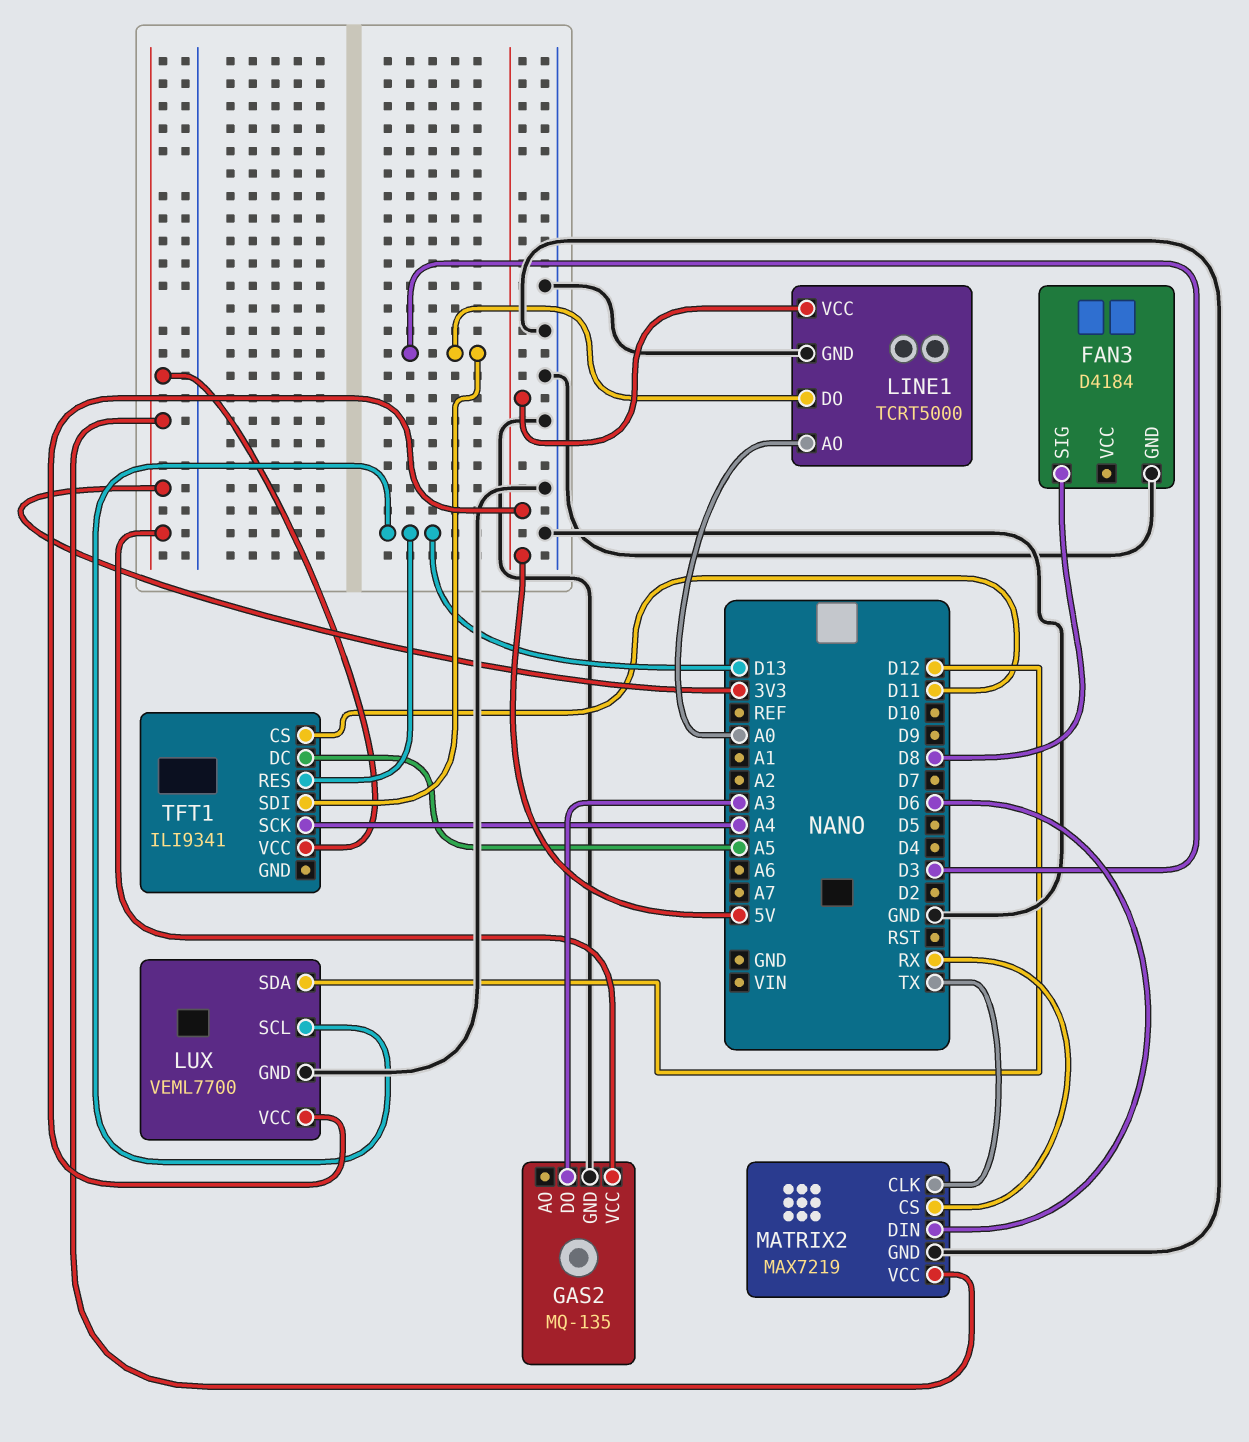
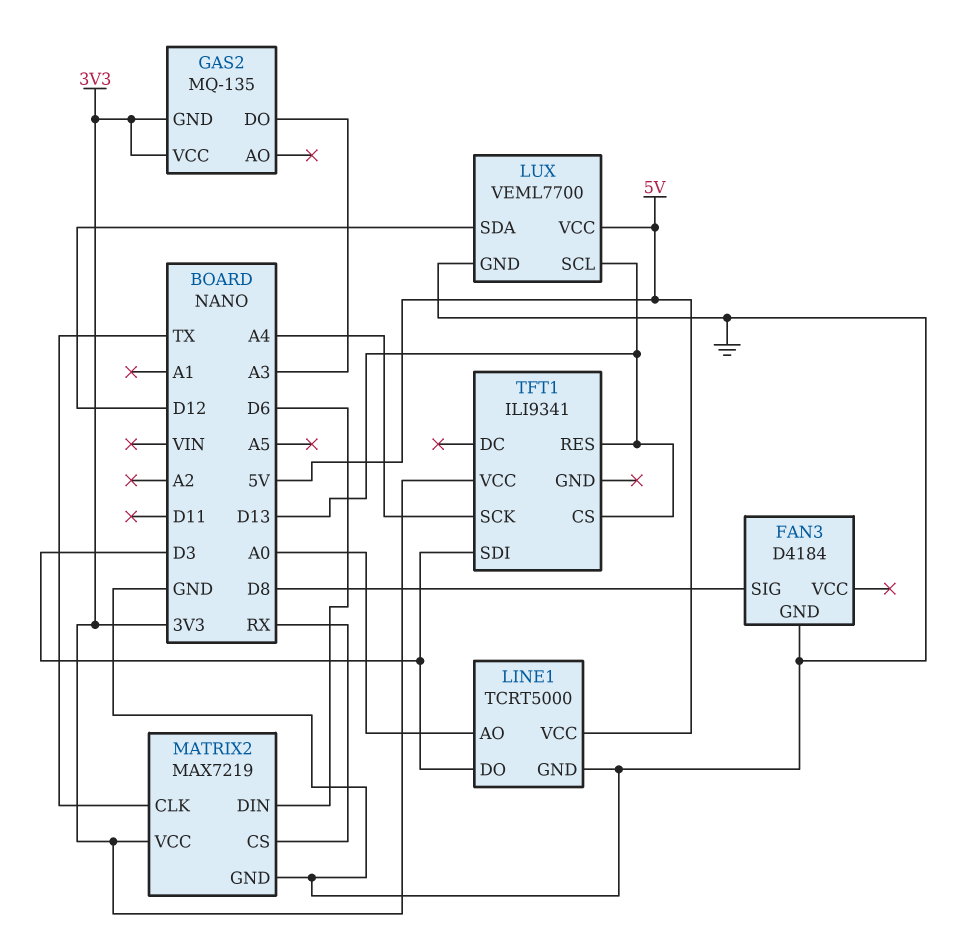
GAS2 pin GND: GND -> 3V3
TFT1 pin CS: D11 -> D13
TFT1 pin DC: A5 -> none

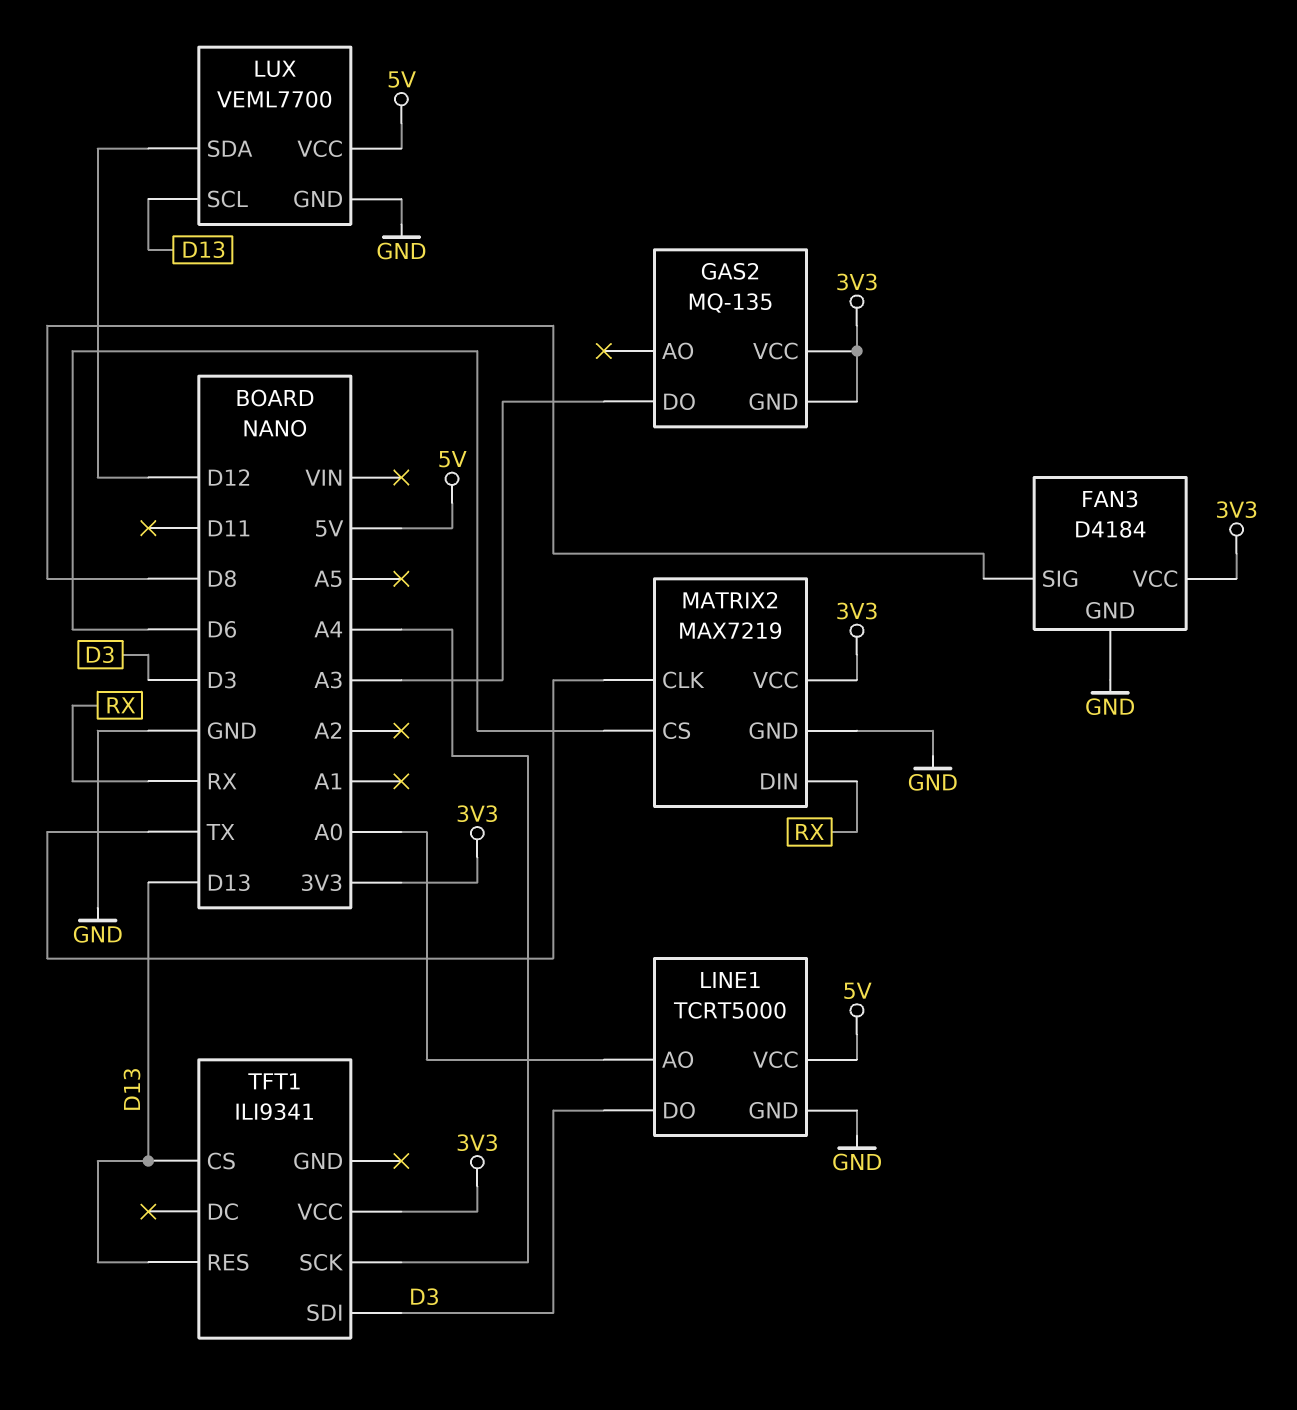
FAN3 pin VCC: none -> 3V3
MATRIX2 pin CS: RX -> D6
MATRIX2 pin DIN: D6 -> RX

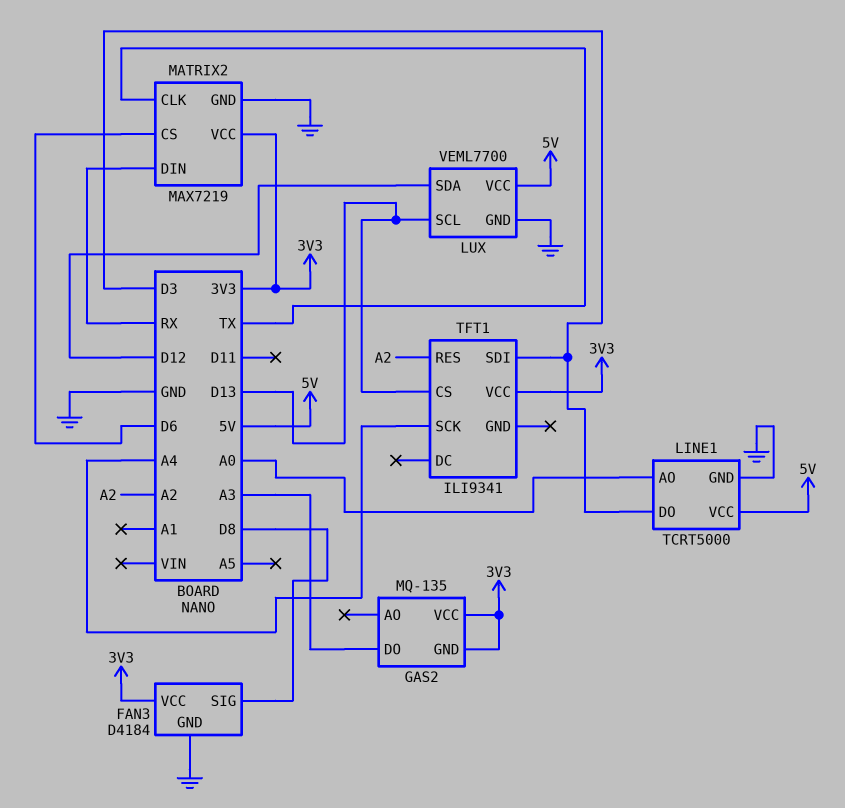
TFT1 pin RES: D13 -> A2

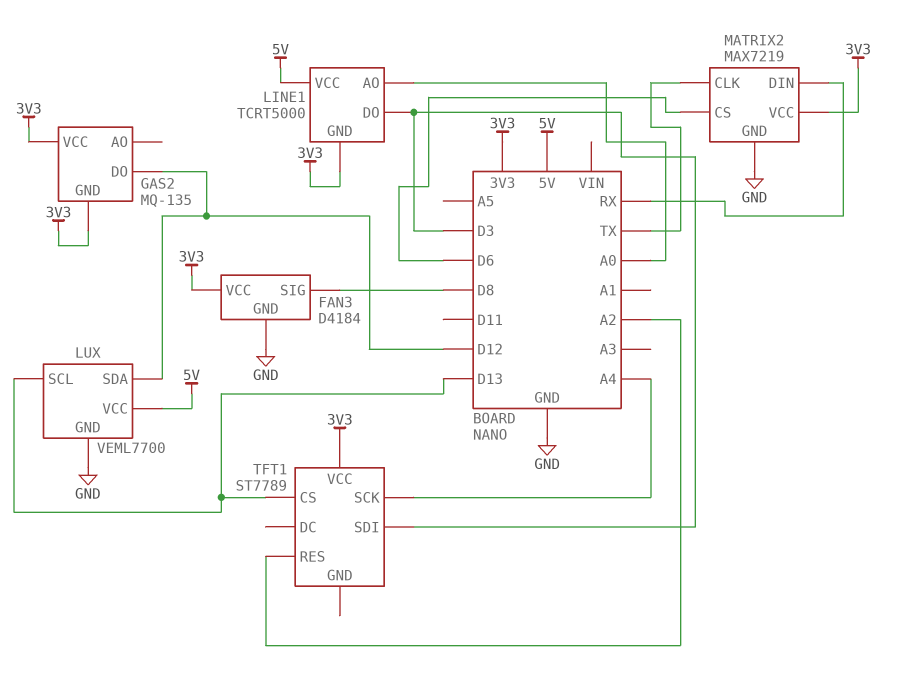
GAS2 pin DO: A3 -> D12
LINE1 pin GND: GND -> 3V3
TFT1: ILI9341 -> ST7789

